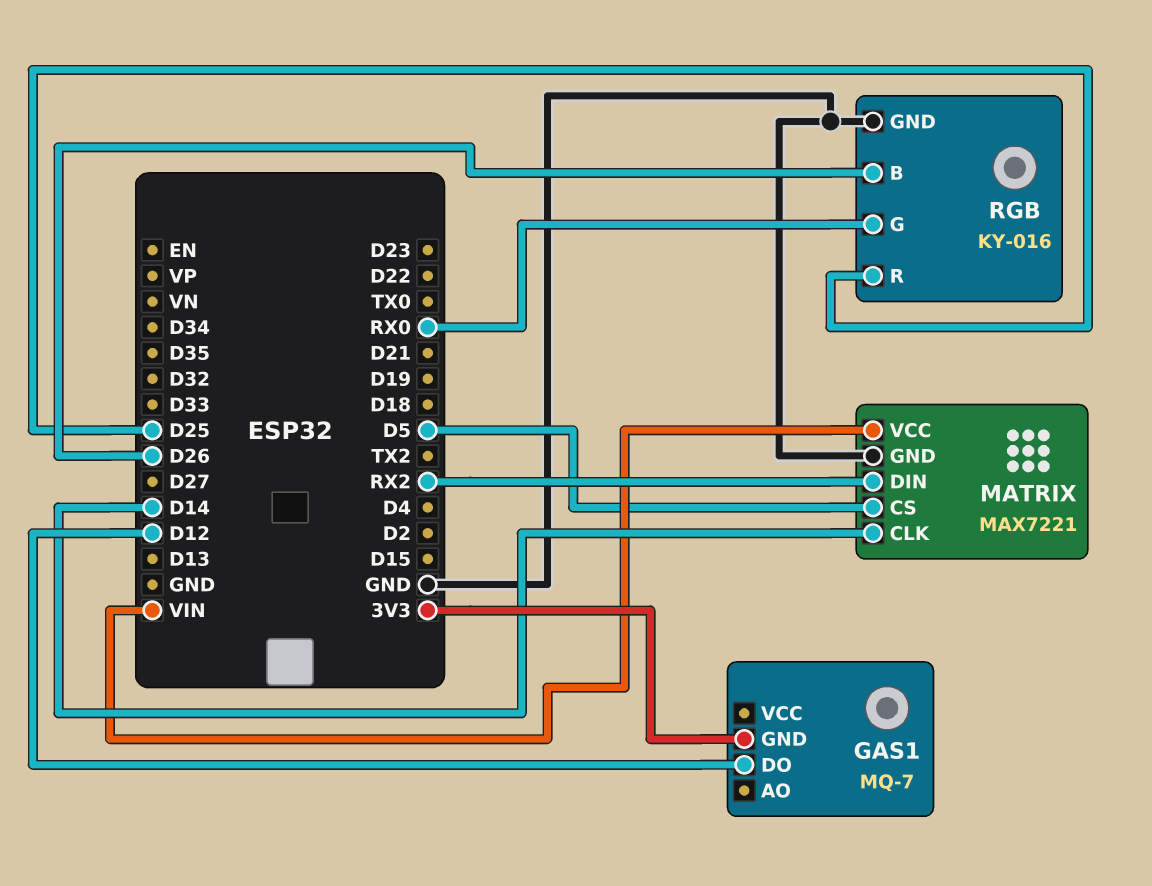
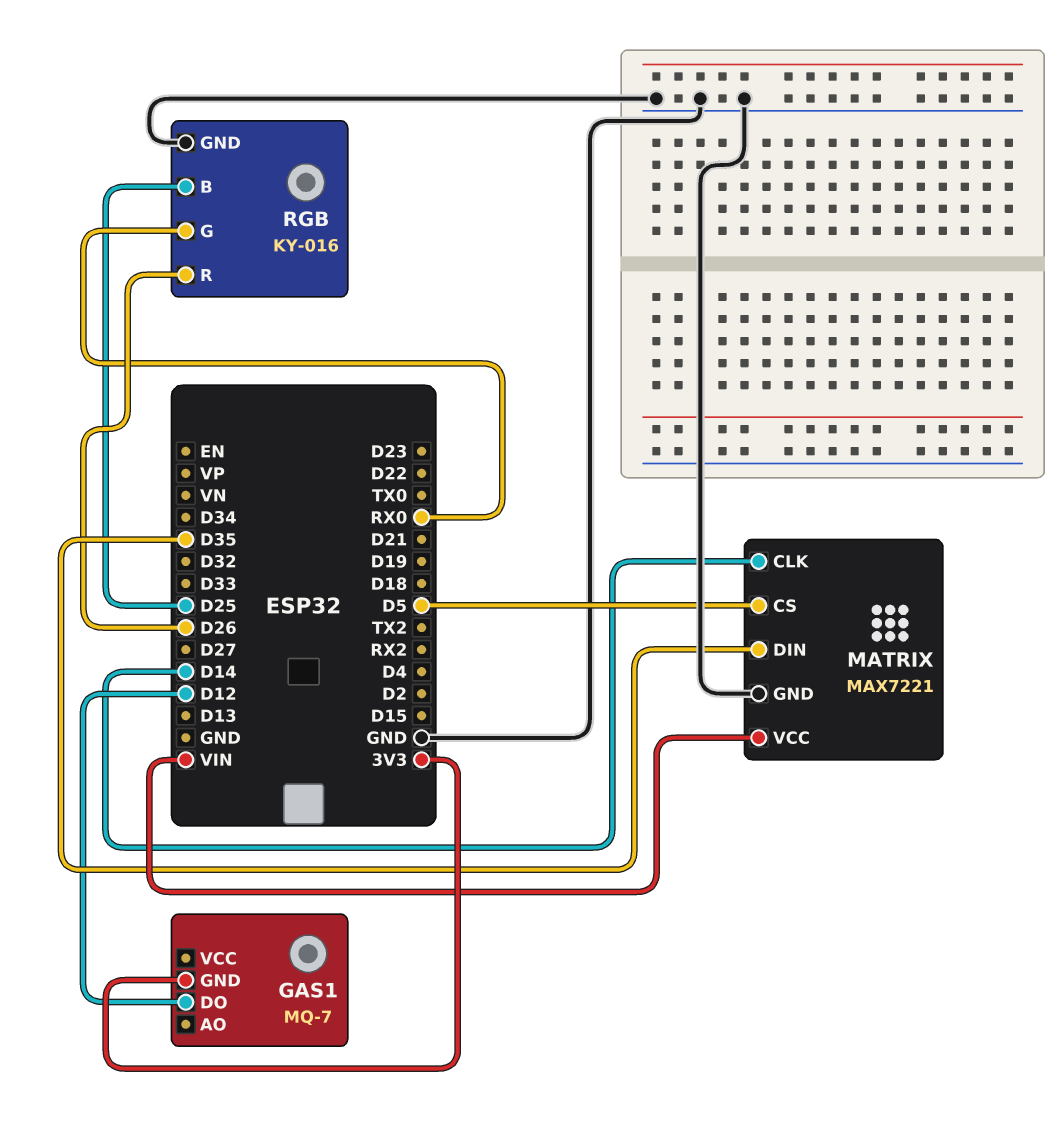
MATRIX pin DIN: RX2 -> D35
RGB pin B: D26 -> D25
RGB pin R: D25 -> D26

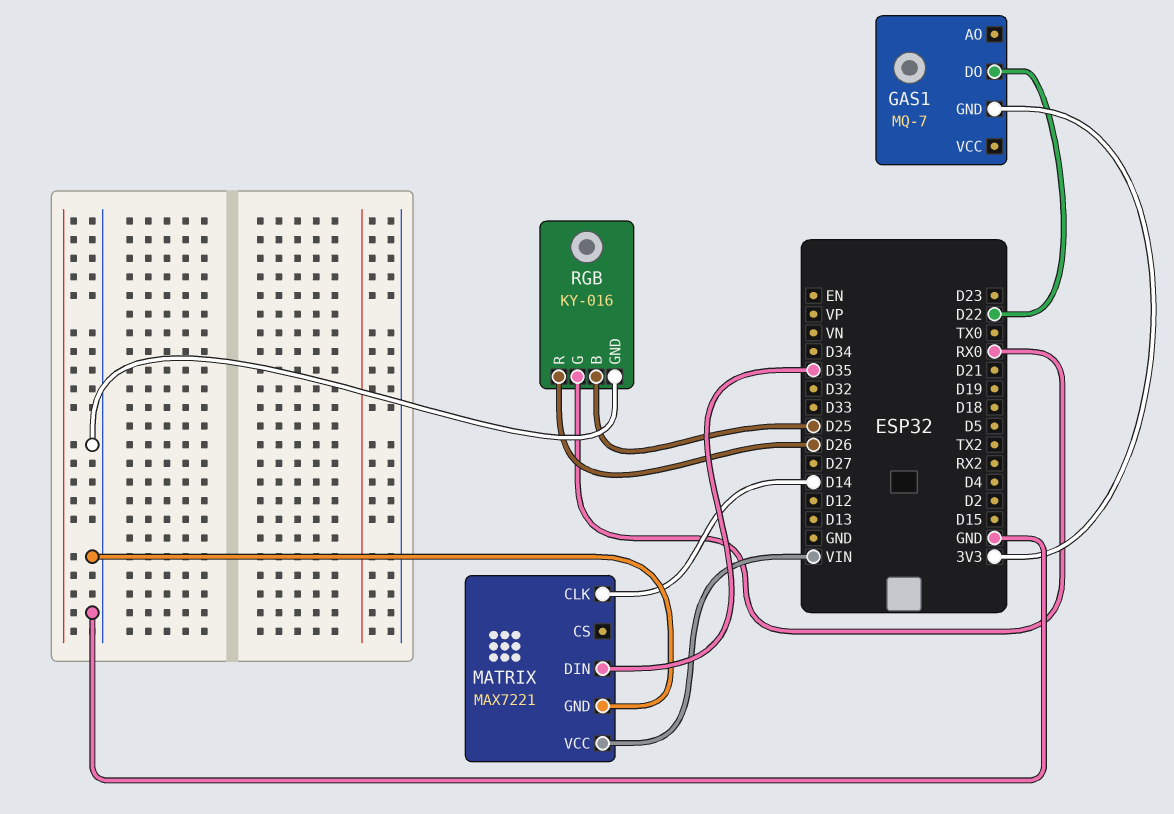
GAS1 pin DO: D12 -> D22
MATRIX pin CS: D5 -> none

